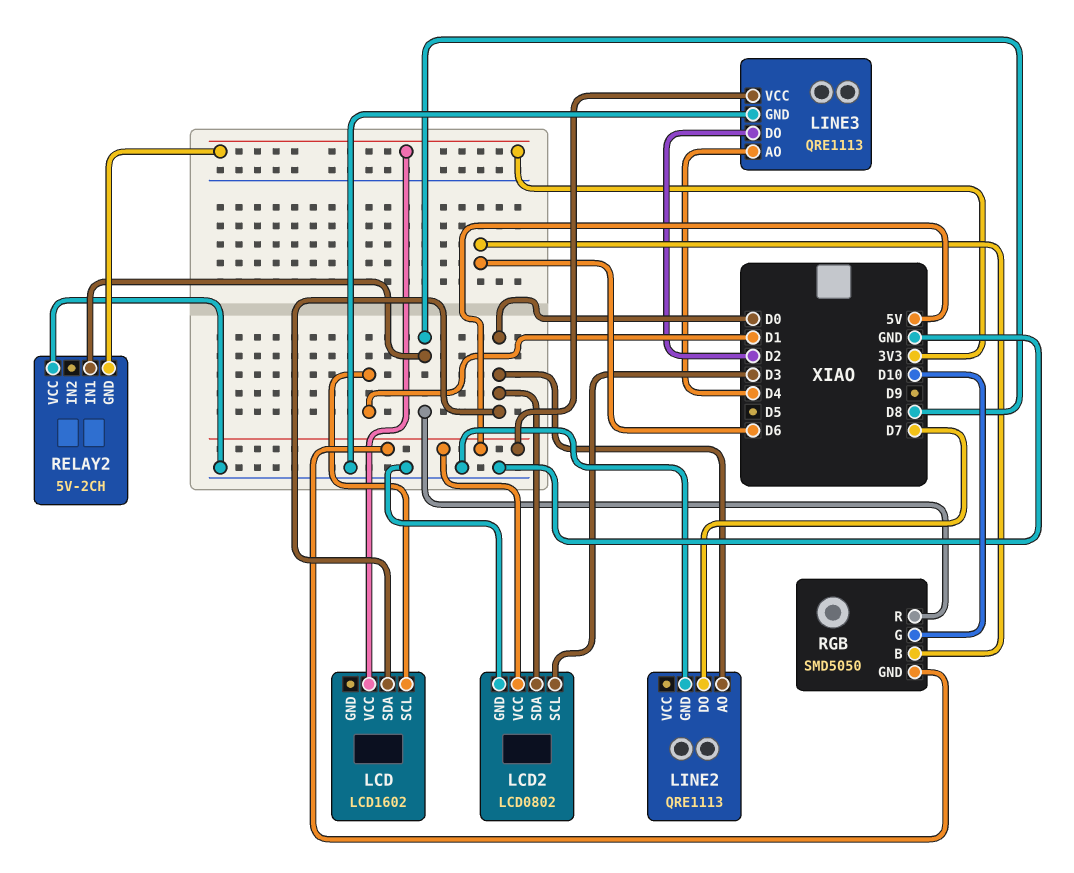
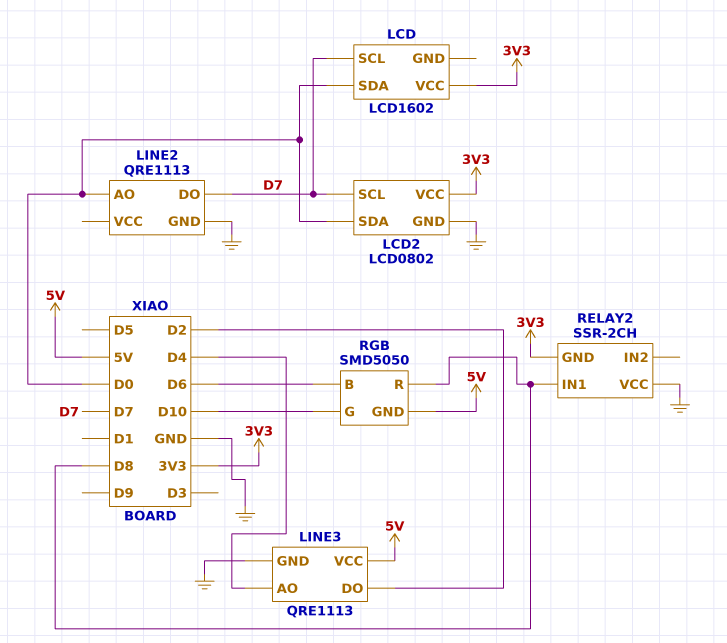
LCD pin SCL: D1 -> D7
LCD2 pin SCL: D3 -> D7
LCD2 pin VCC: 5V -> 3V3
RELAY2: 5V-2CH -> SSR-2CH

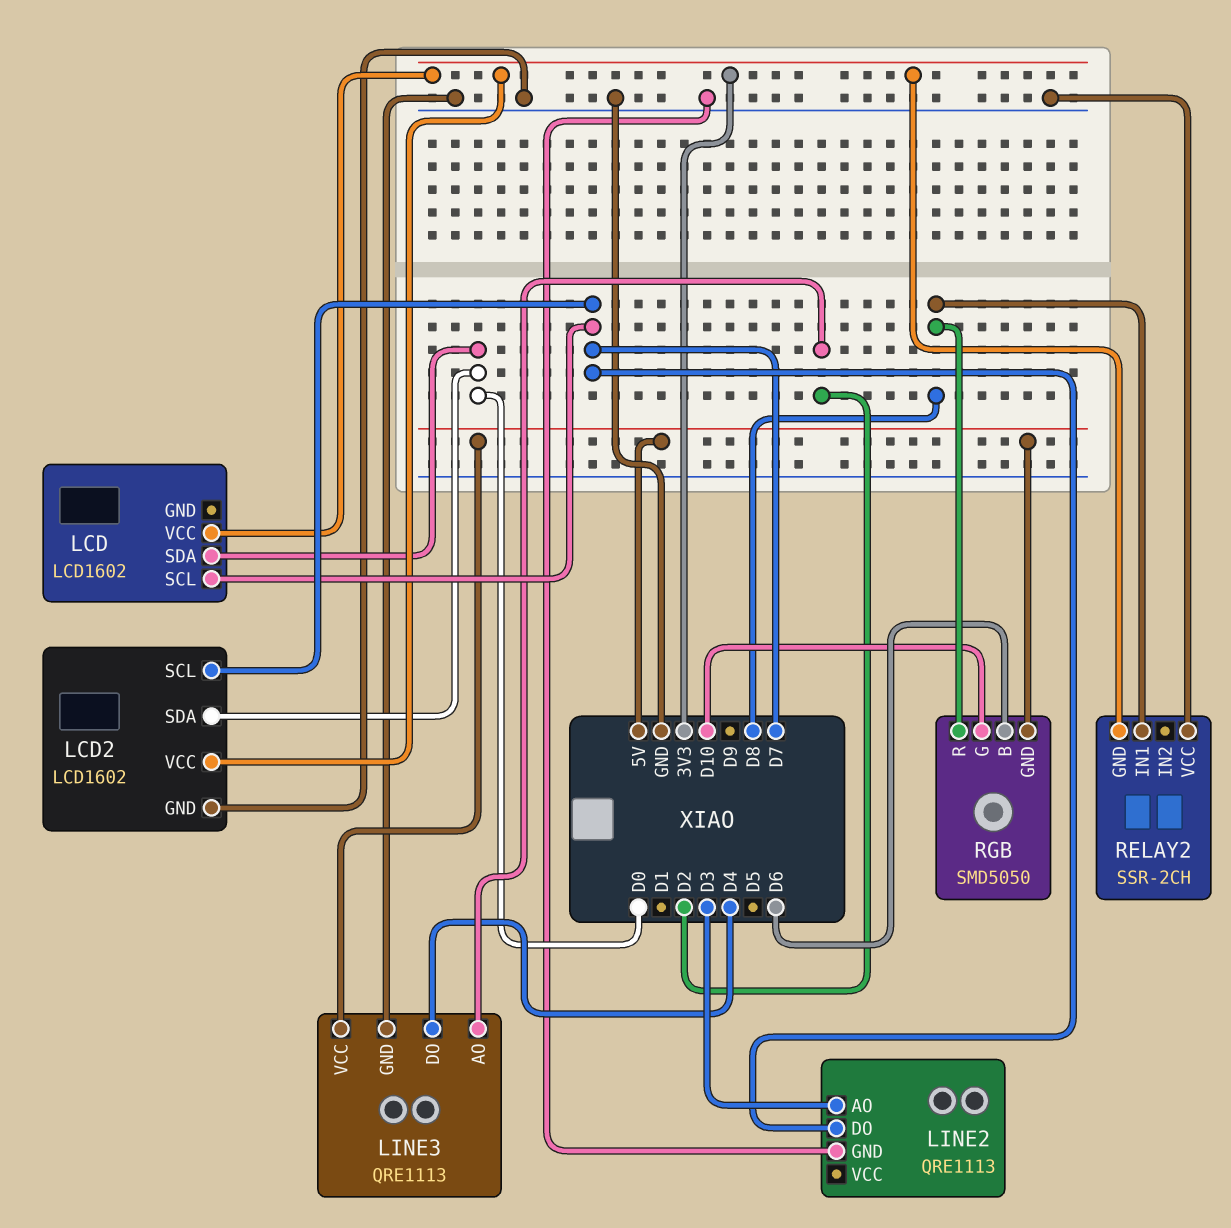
LCD2: LCD0802 -> LCD1602
LINE2 pin AO: D0 -> D3
LINE3 pin AO: D4 -> D2
LINE3 pin DO: D2 -> D4

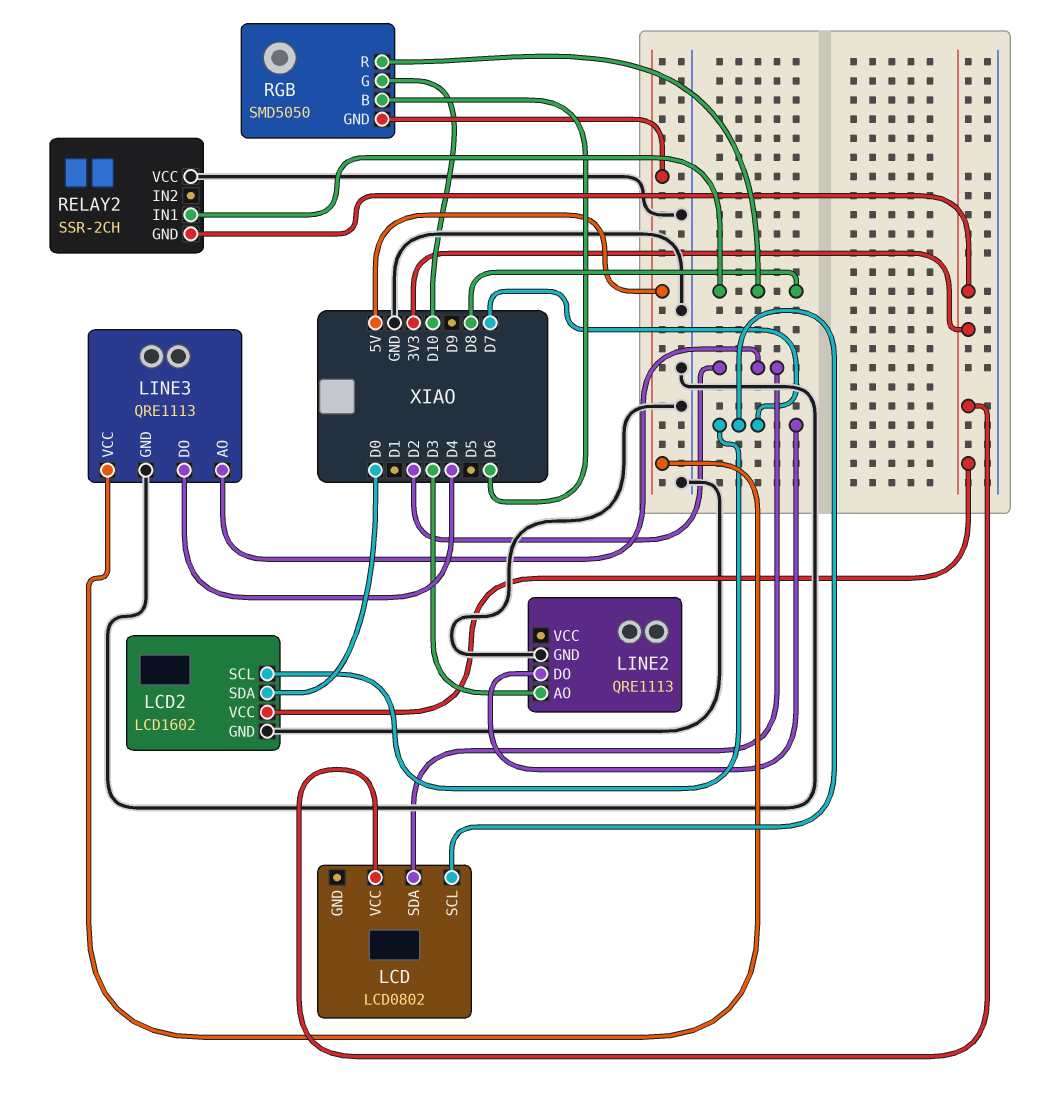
LCD: LCD1602 -> LCD0802
LCD pin SDA: D0 -> D2

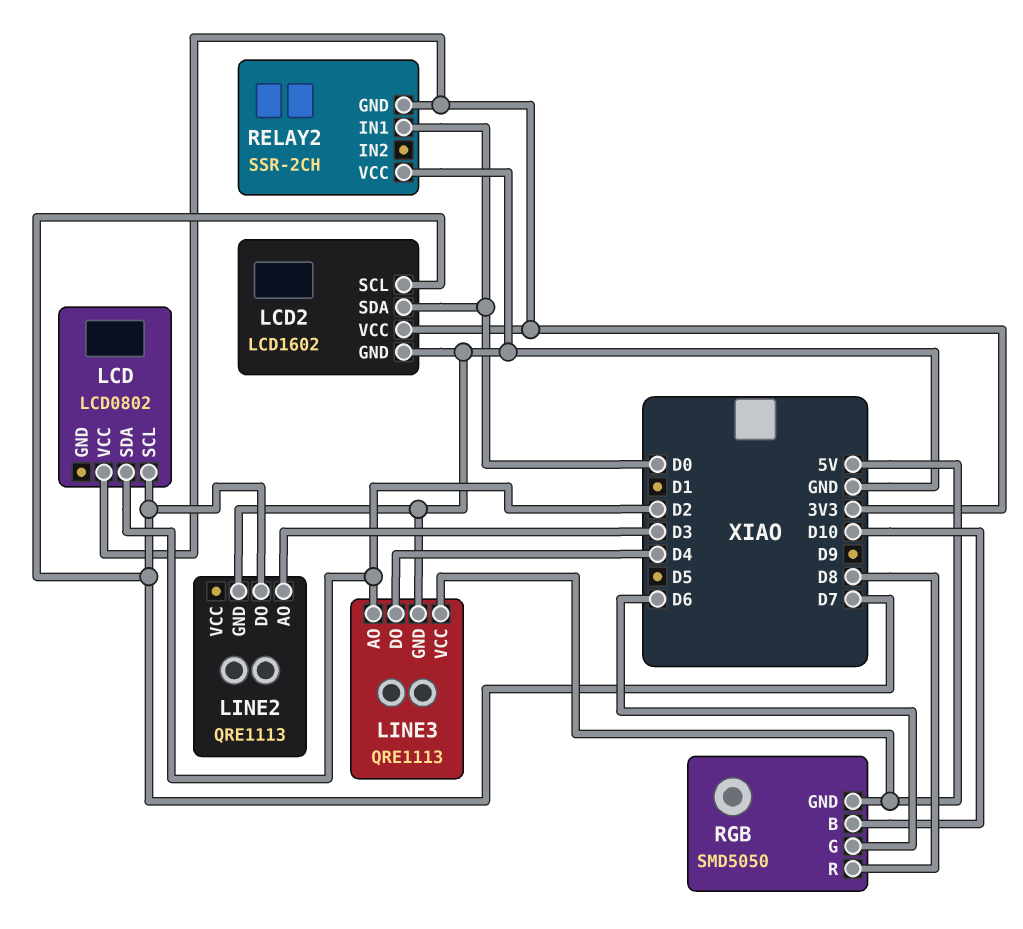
RELAY2 pin IN1: D8 -> D0
RGB pin B: D6 -> D10
RGB pin G: D10 -> D6

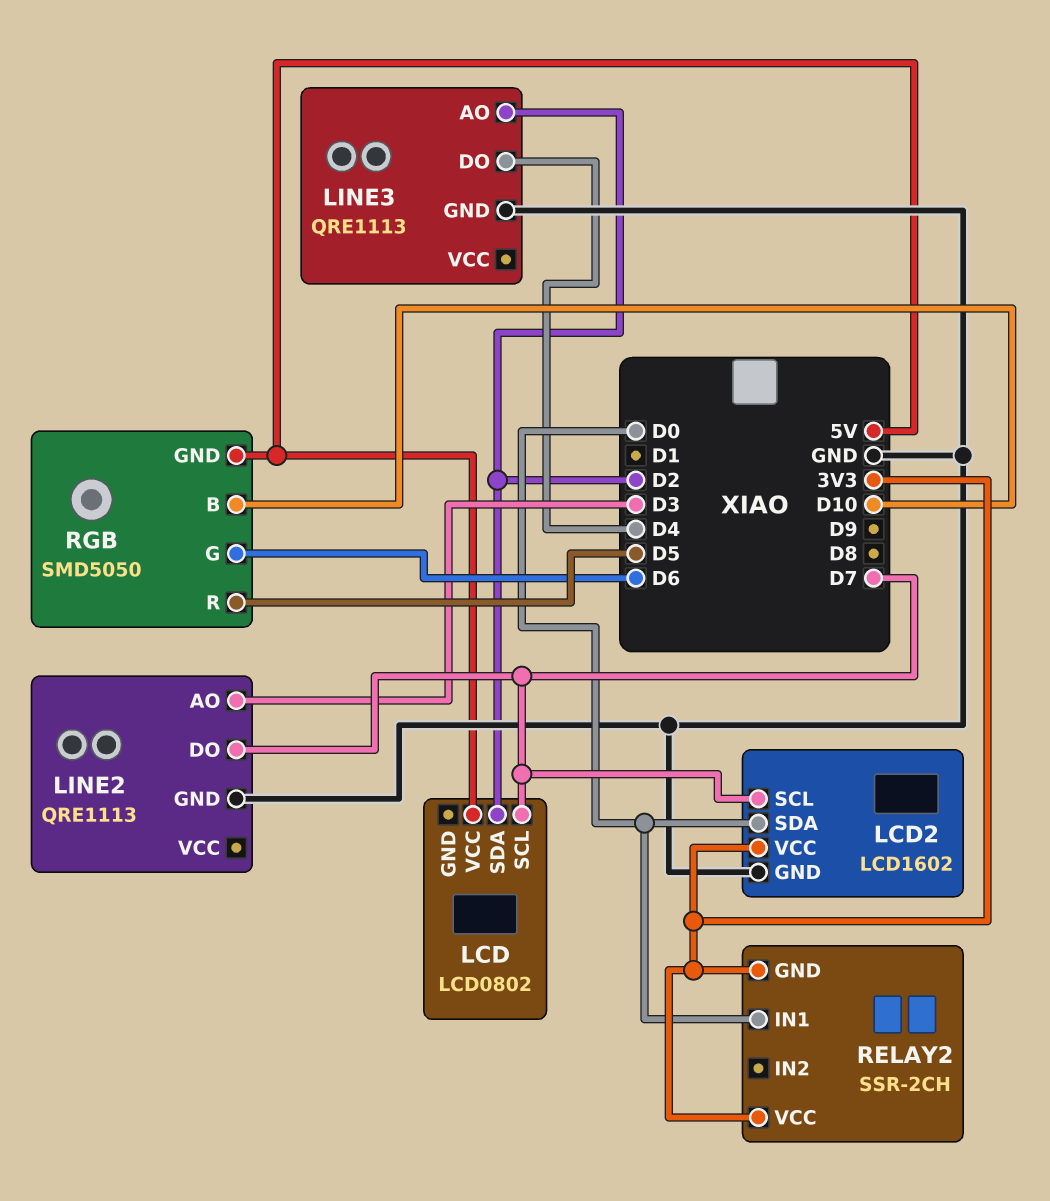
LCD pin VCC: 3V3 -> 5V
LINE3 pin VCC: 5V -> none
RELAY2 pin VCC: GND -> 3V3
RGB pin R: D8 -> D5

